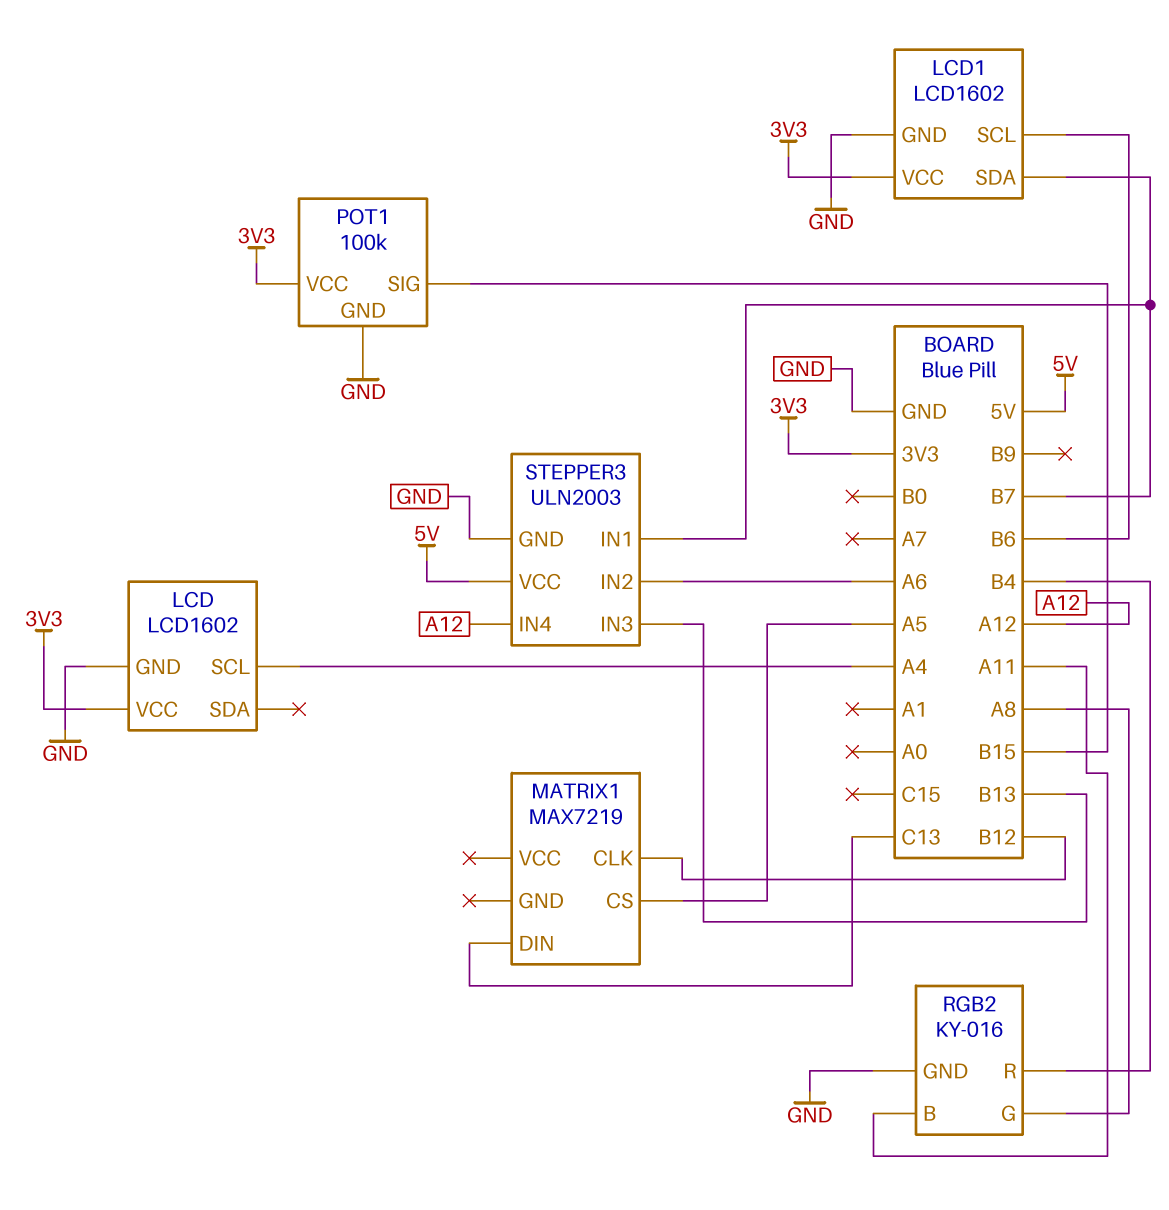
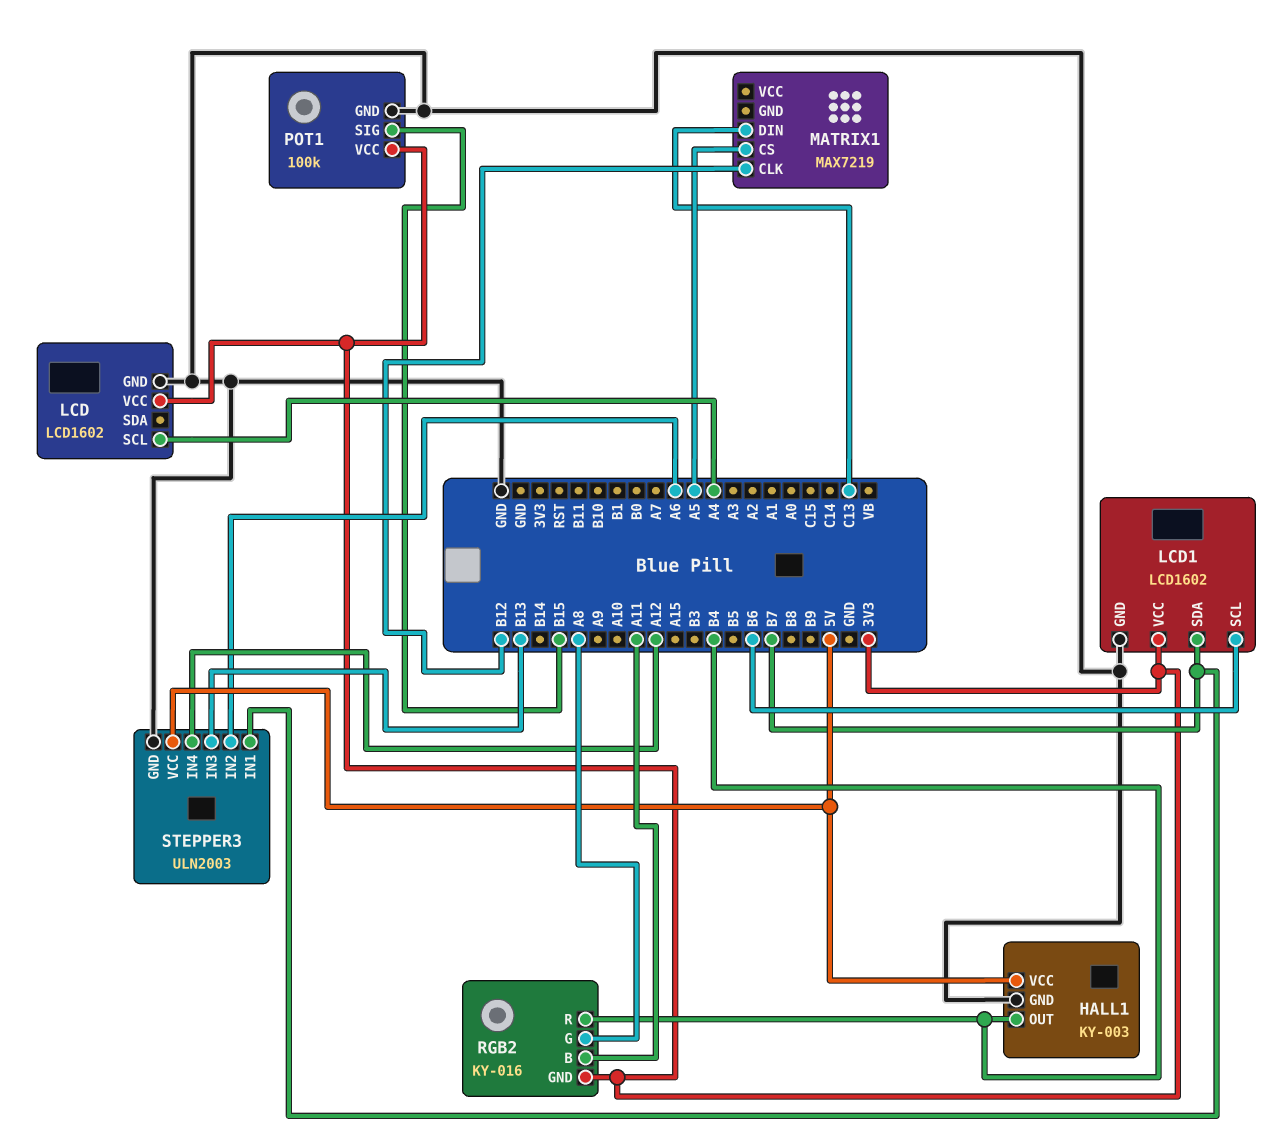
HALL1: none -> KY-003
HALL1 pin GND: none -> GND
HALL1 pin OUT: none -> B4
HALL1 pin VCC: none -> 5V
RGB2 pin GND: GND -> 3V3

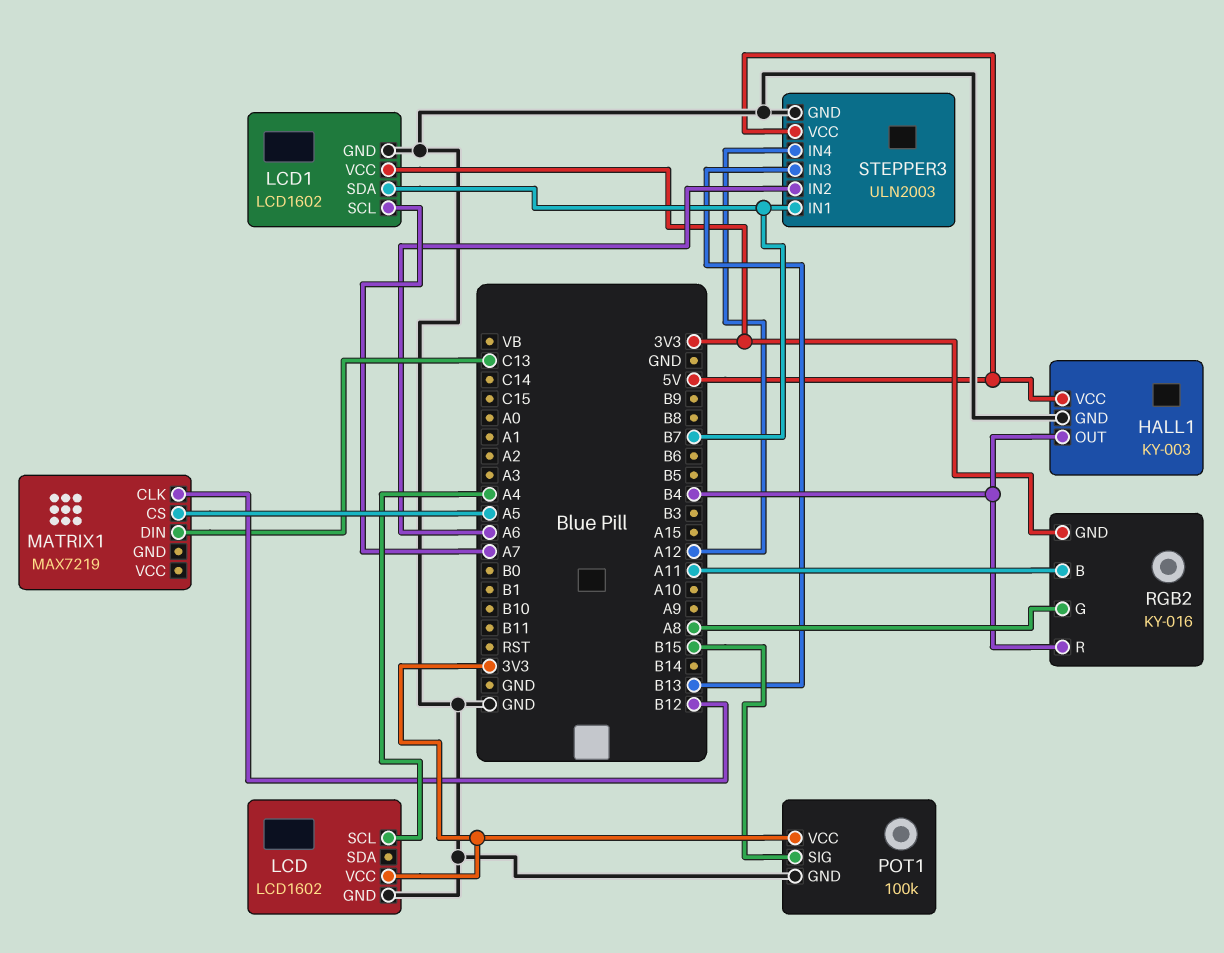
LCD1 pin SCL: B6 -> A7

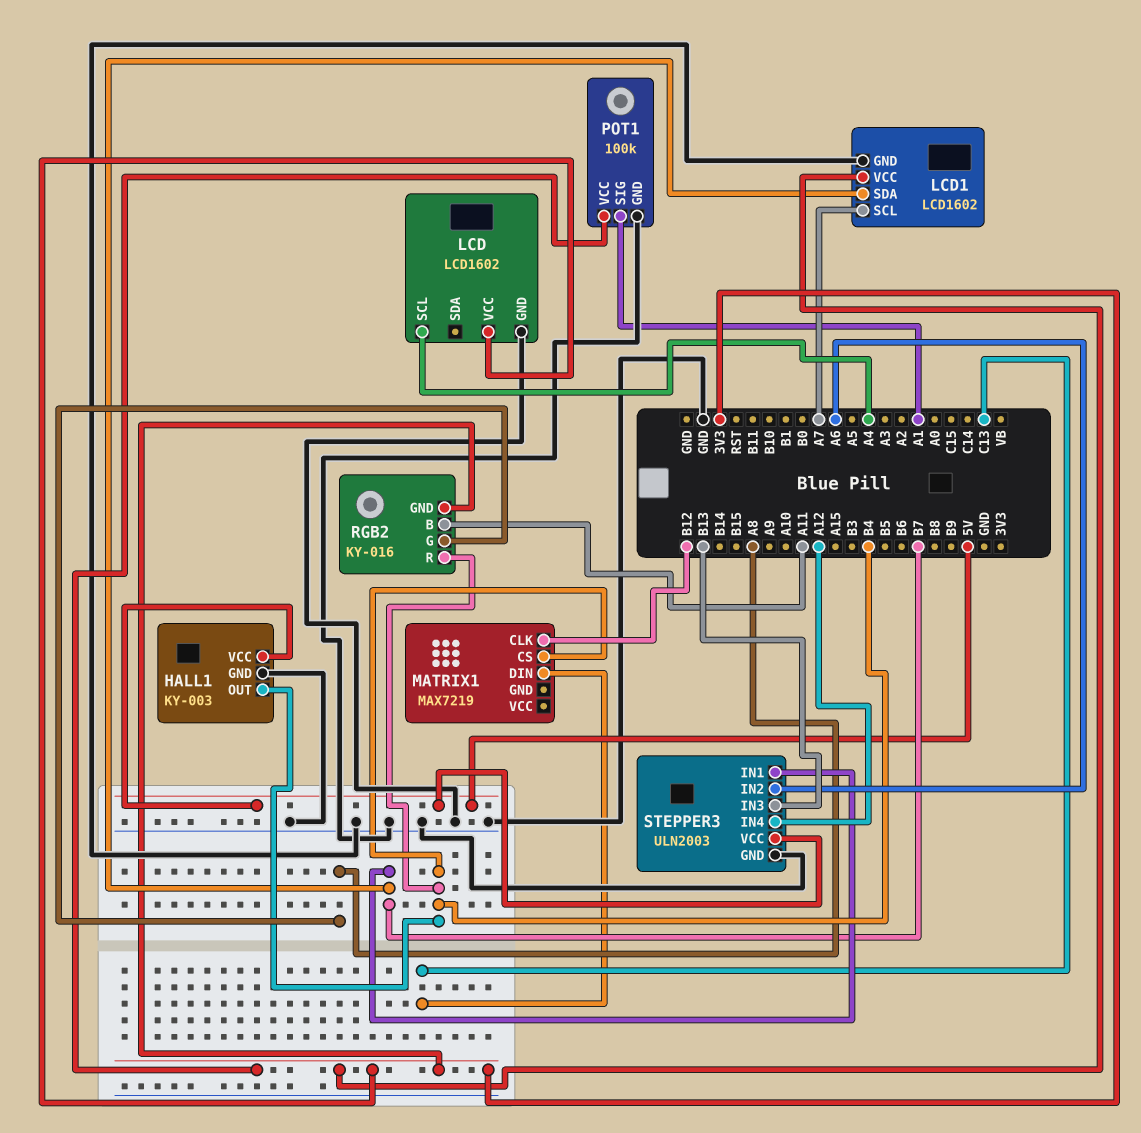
MATRIX1 pin CS: A5 -> B4
POT1 pin SIG: B15 -> A1

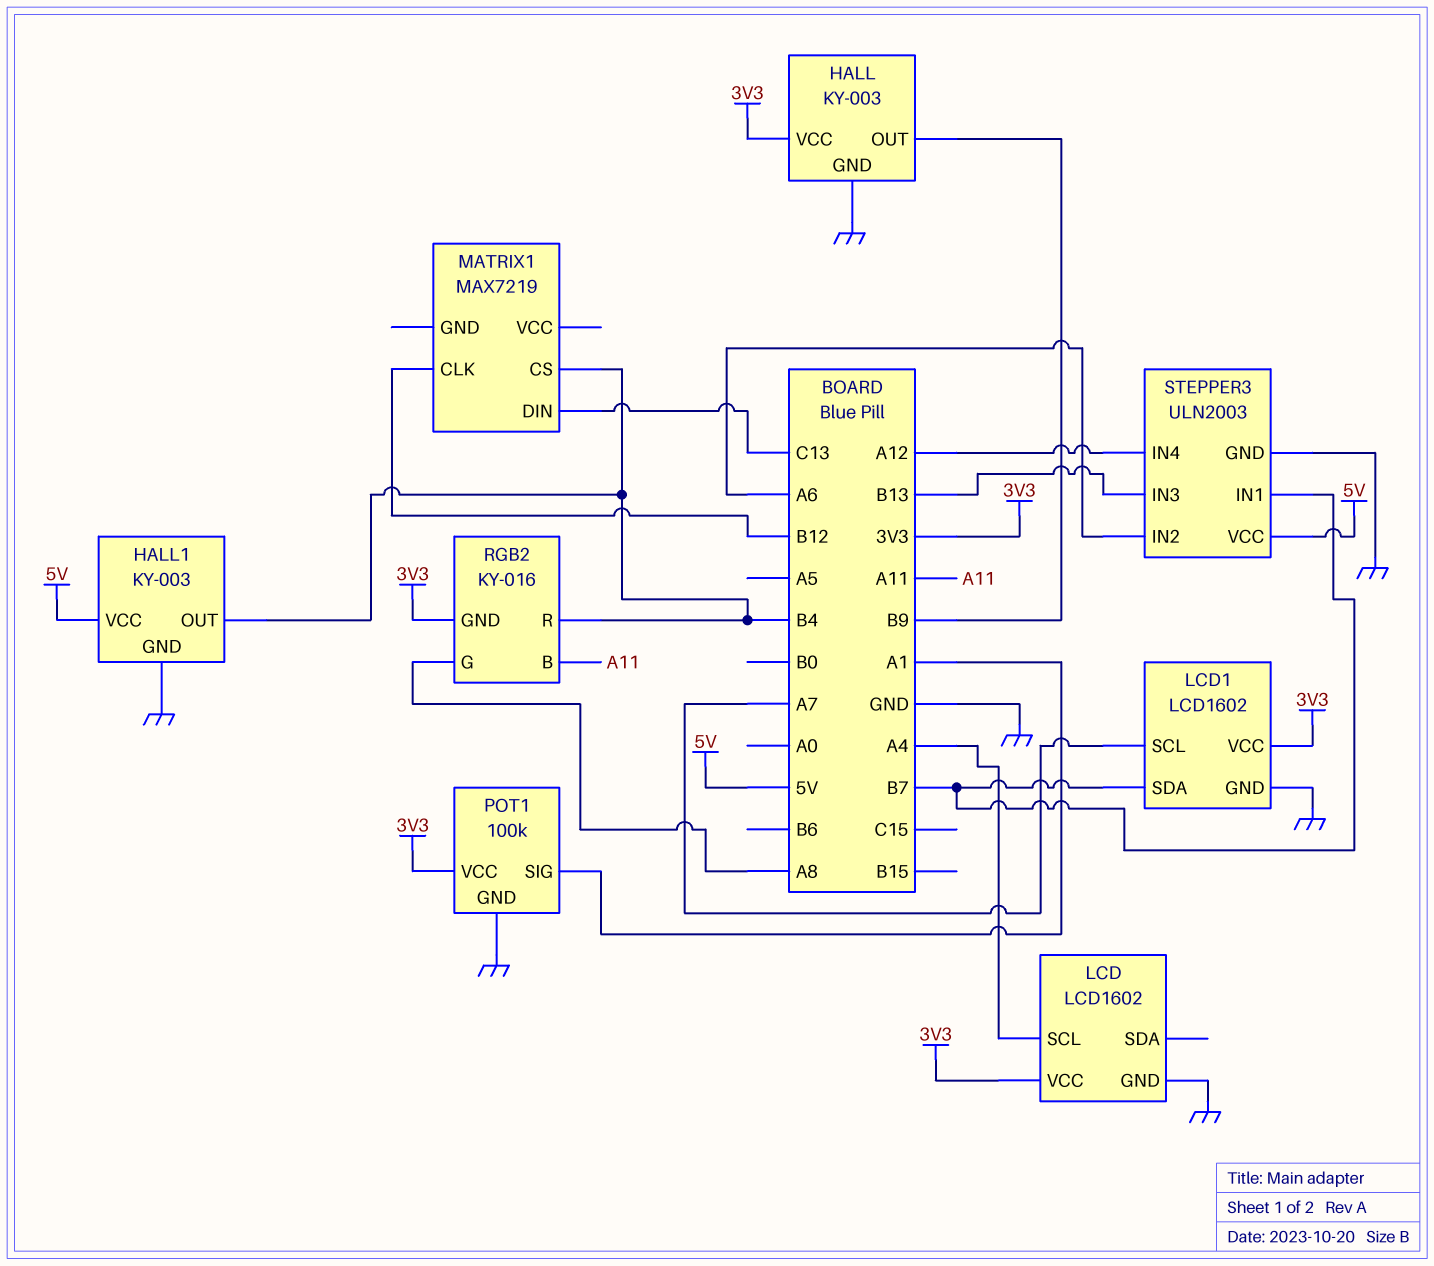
HALL: none -> KY-003
HALL pin GND: none -> GND
HALL pin OUT: none -> B9
HALL pin VCC: none -> 3V3

